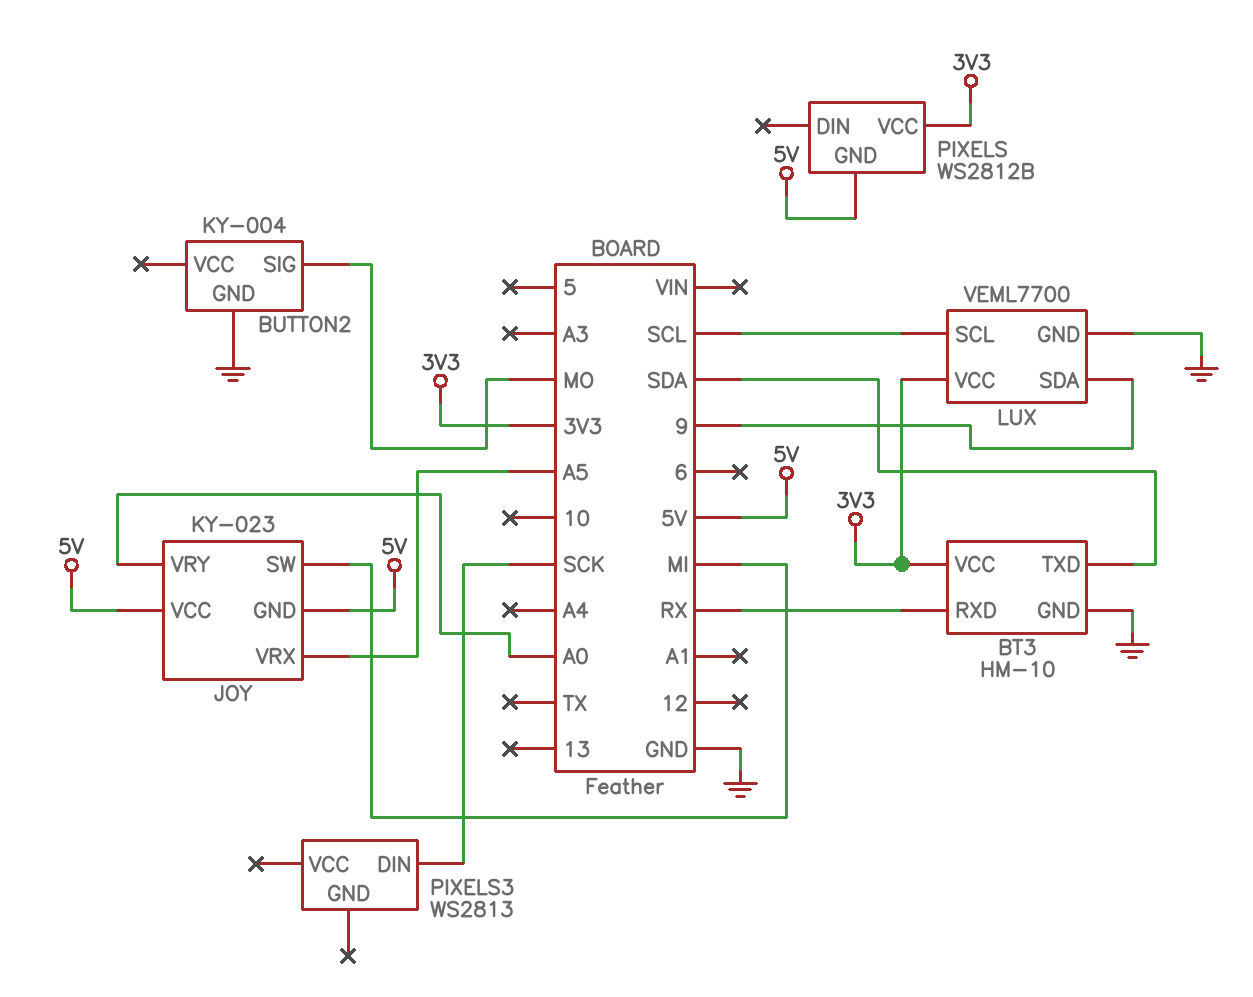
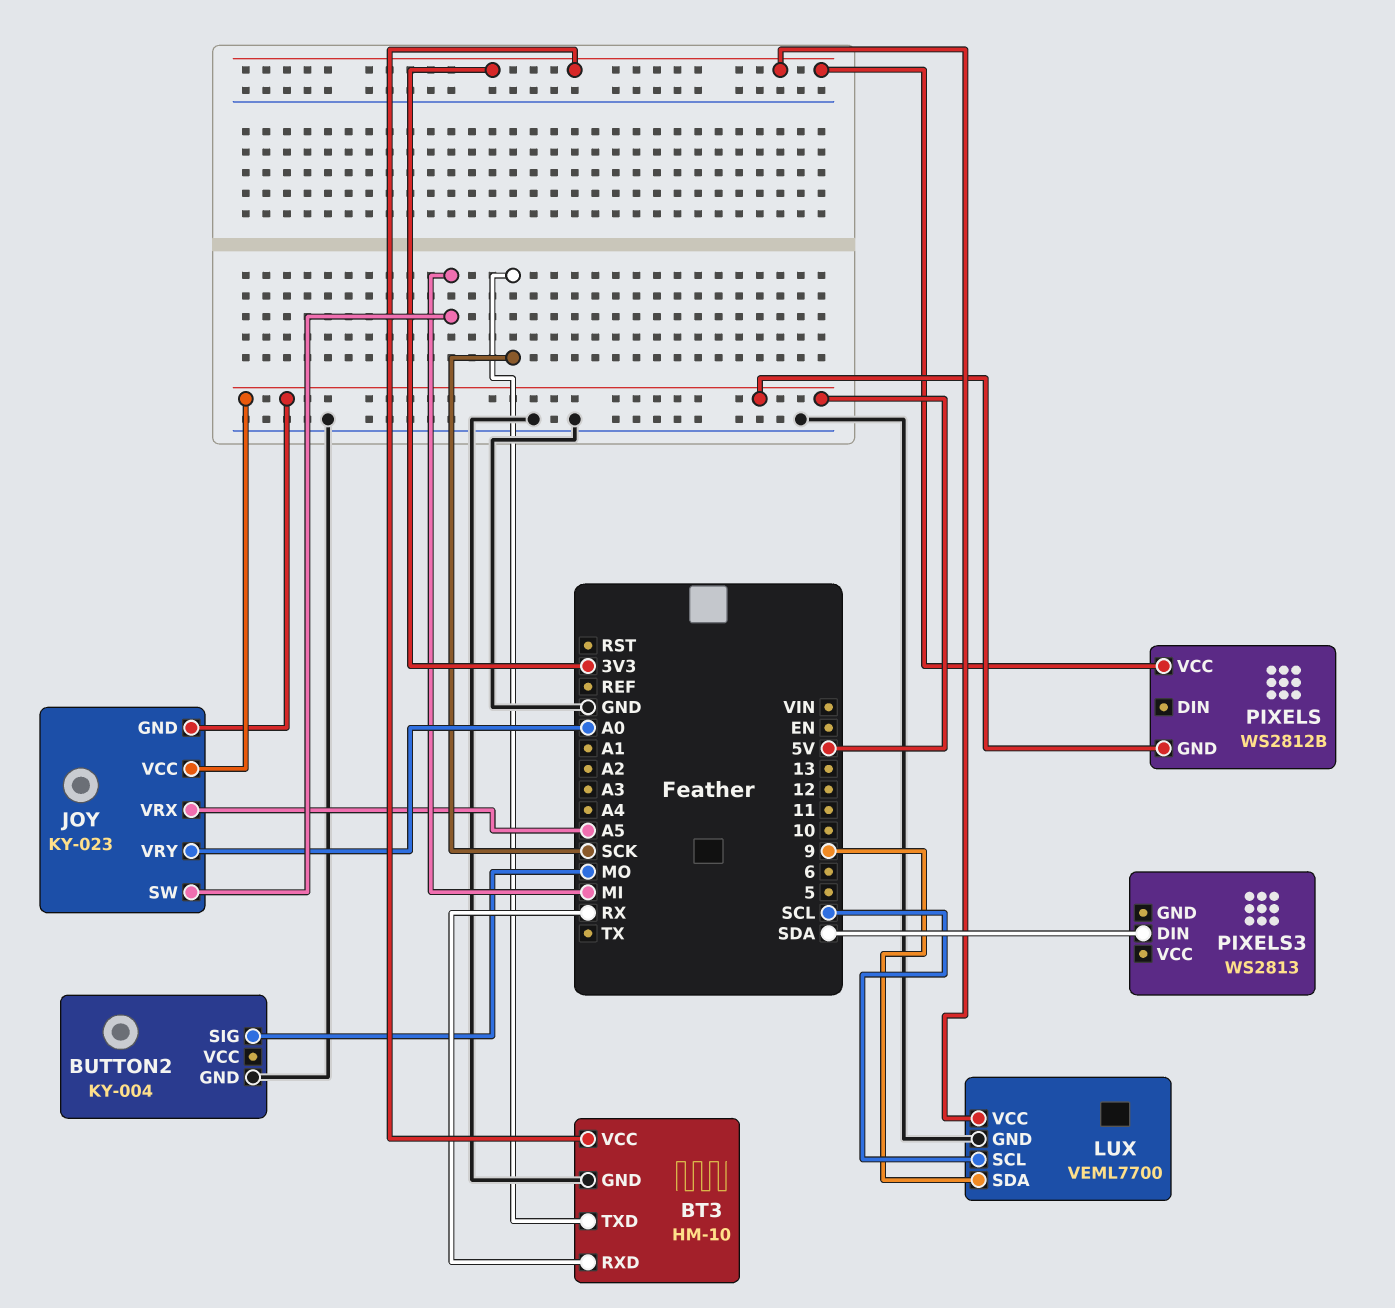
BT3 pin TXD: SDA -> SCK
PIXELS3 pin DIN: SCK -> SDA

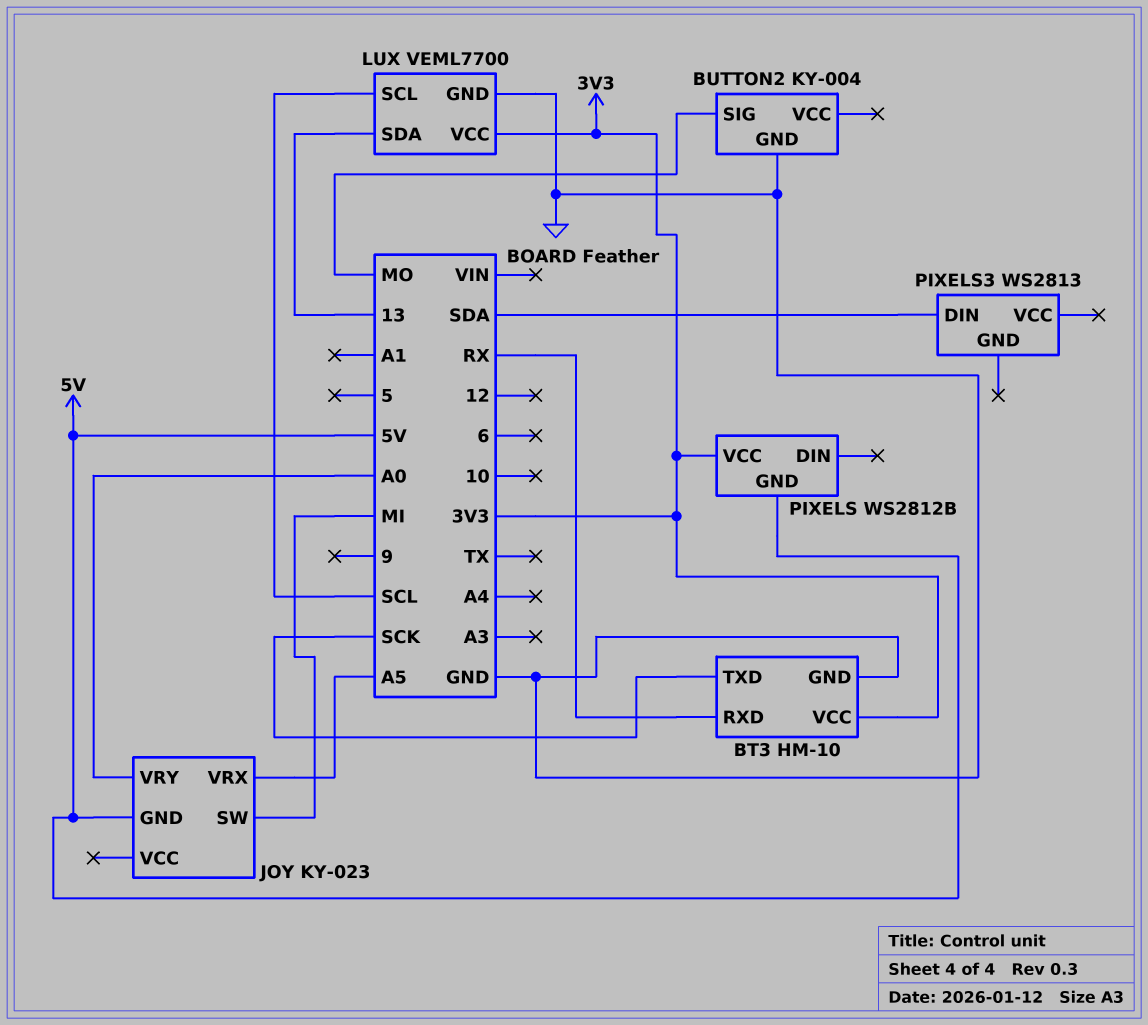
JOY pin VCC: 5V -> none
LUX pin SDA: 9 -> 13

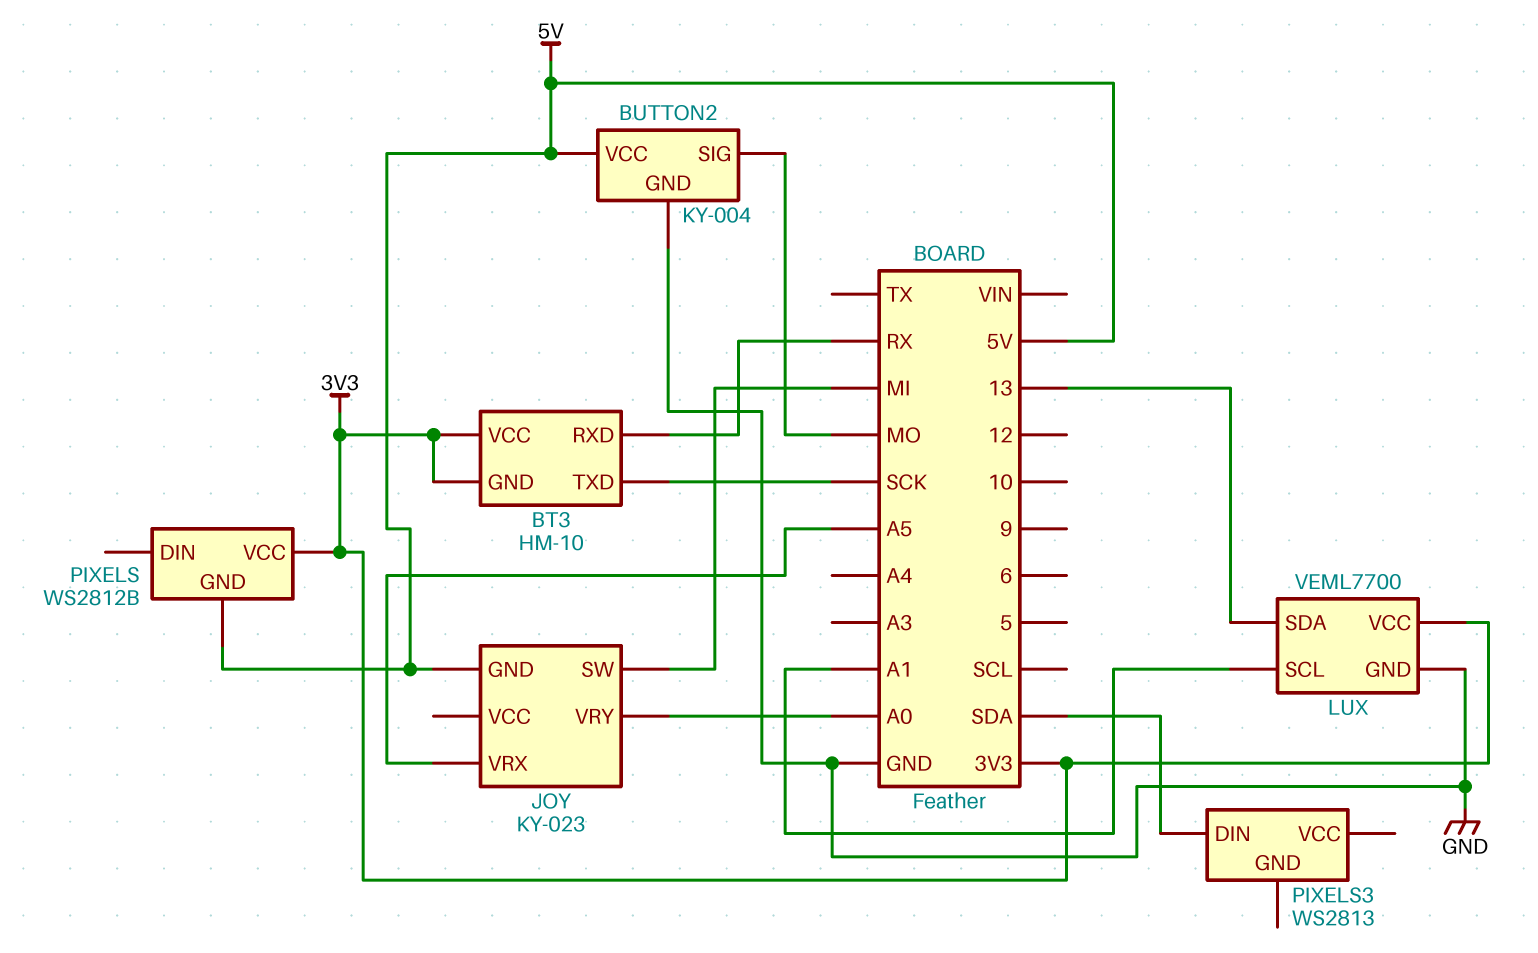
BT3 pin GND: GND -> 3V3
BUTTON2 pin VCC: none -> 5V
LUX pin SCL: SCL -> A1

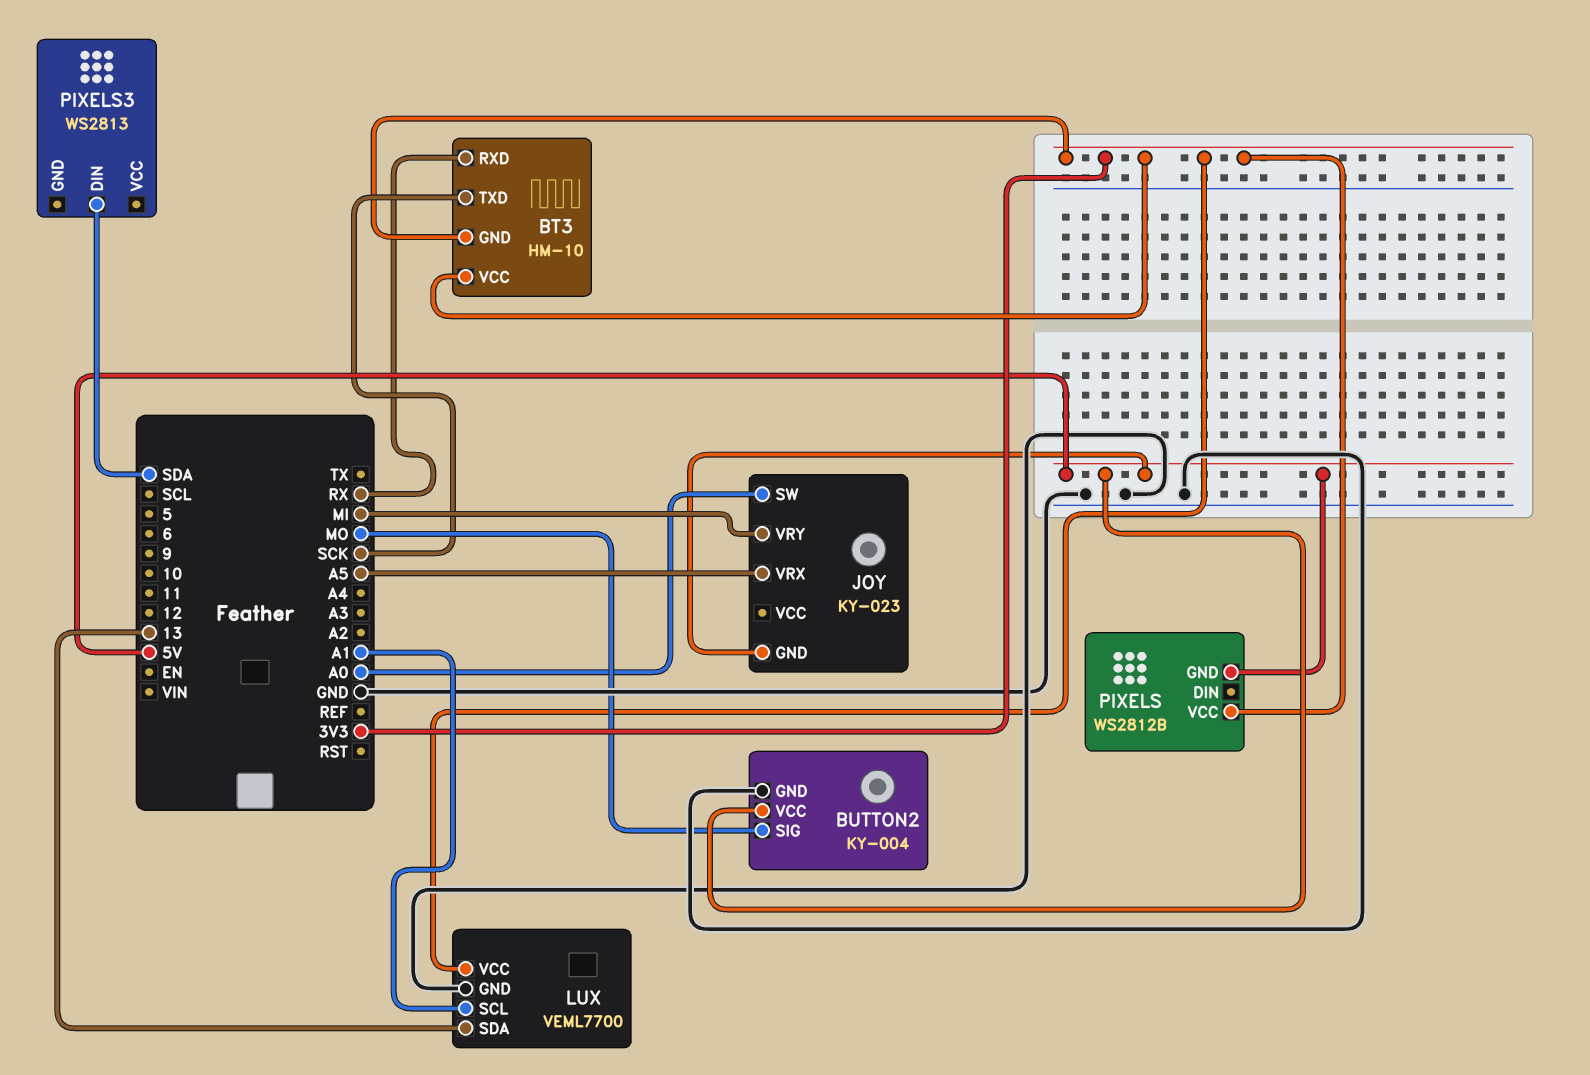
JOY pin SW: MI -> A0
JOY pin VRY: A0 -> MI

